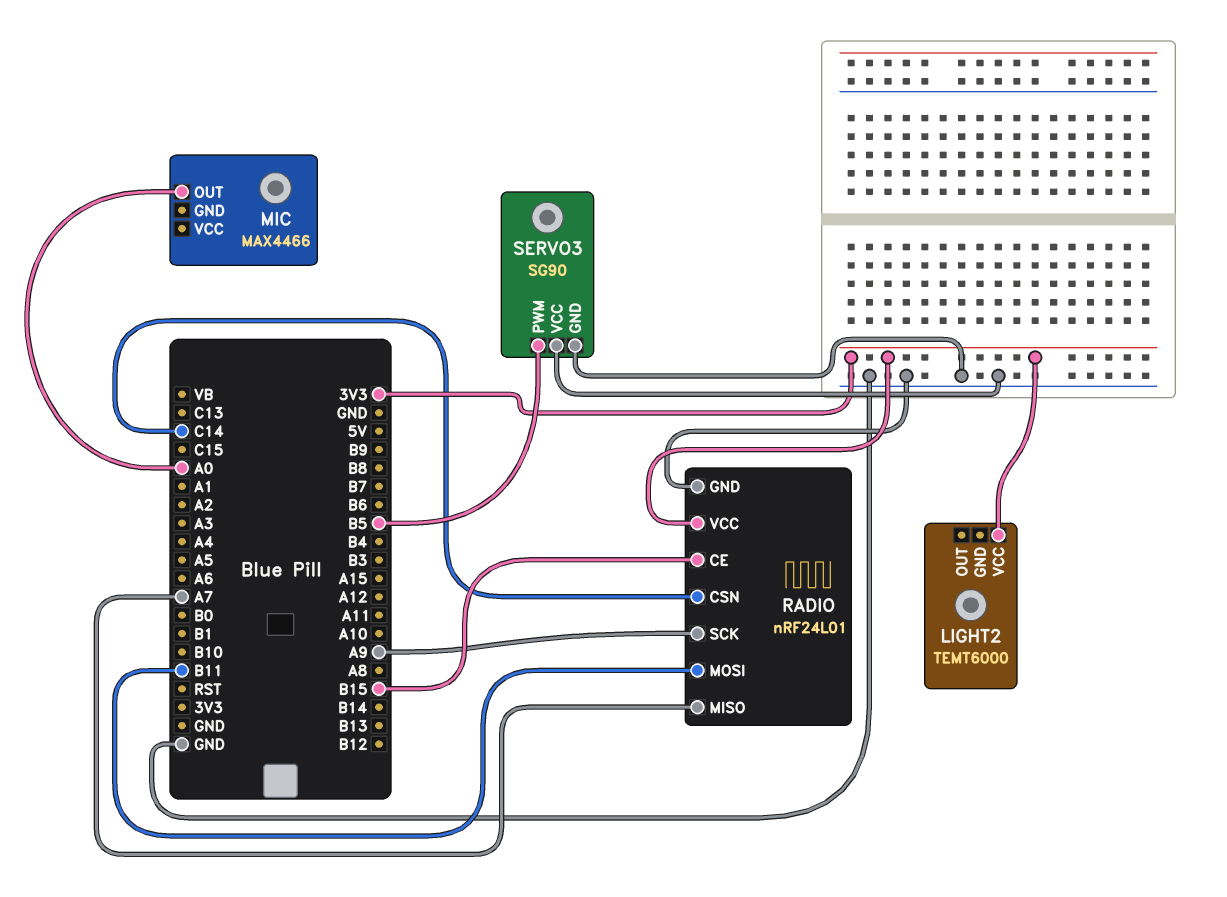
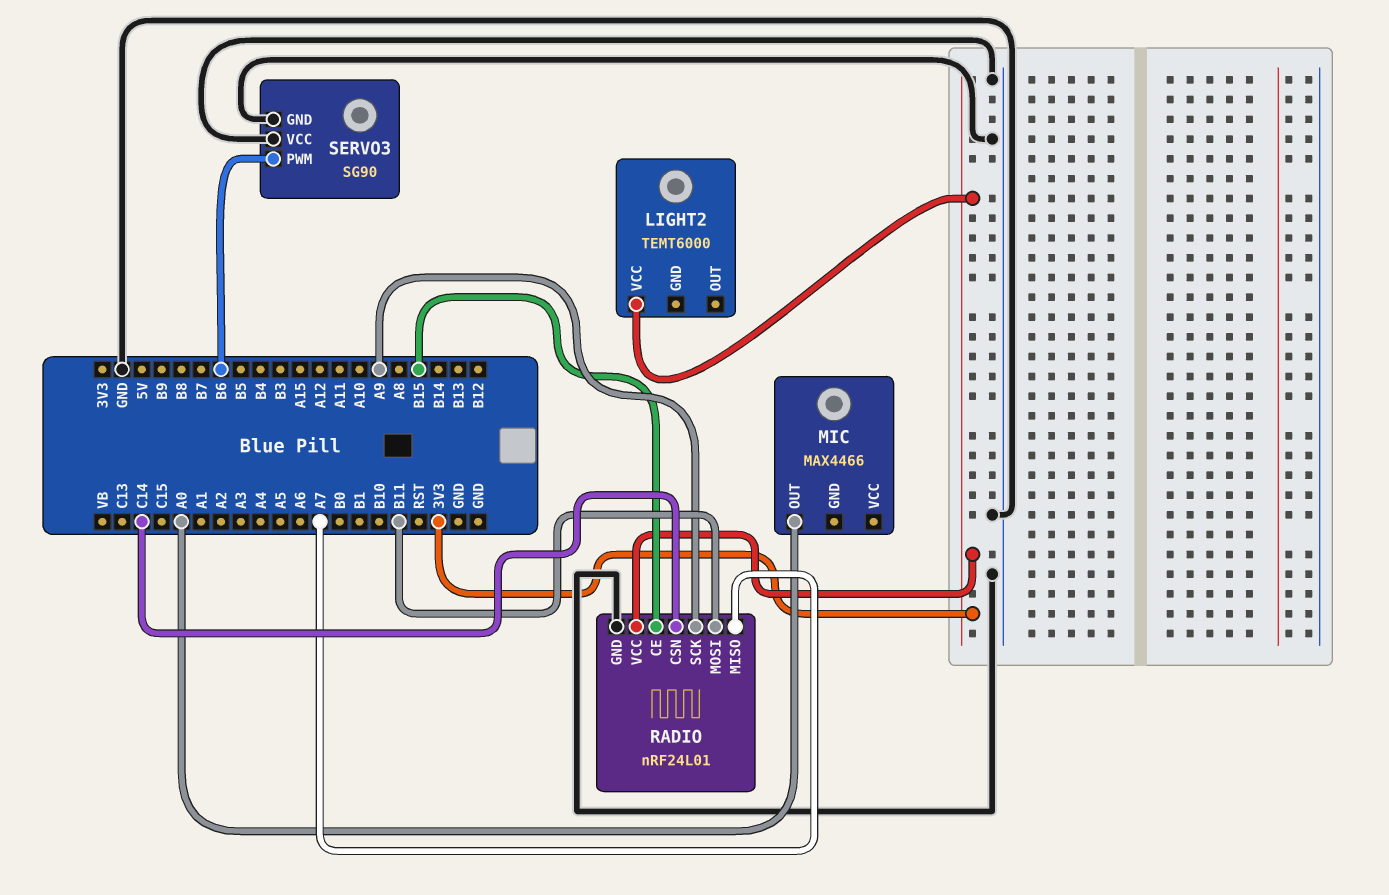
SERVO3 pin PWM: B5 -> B6

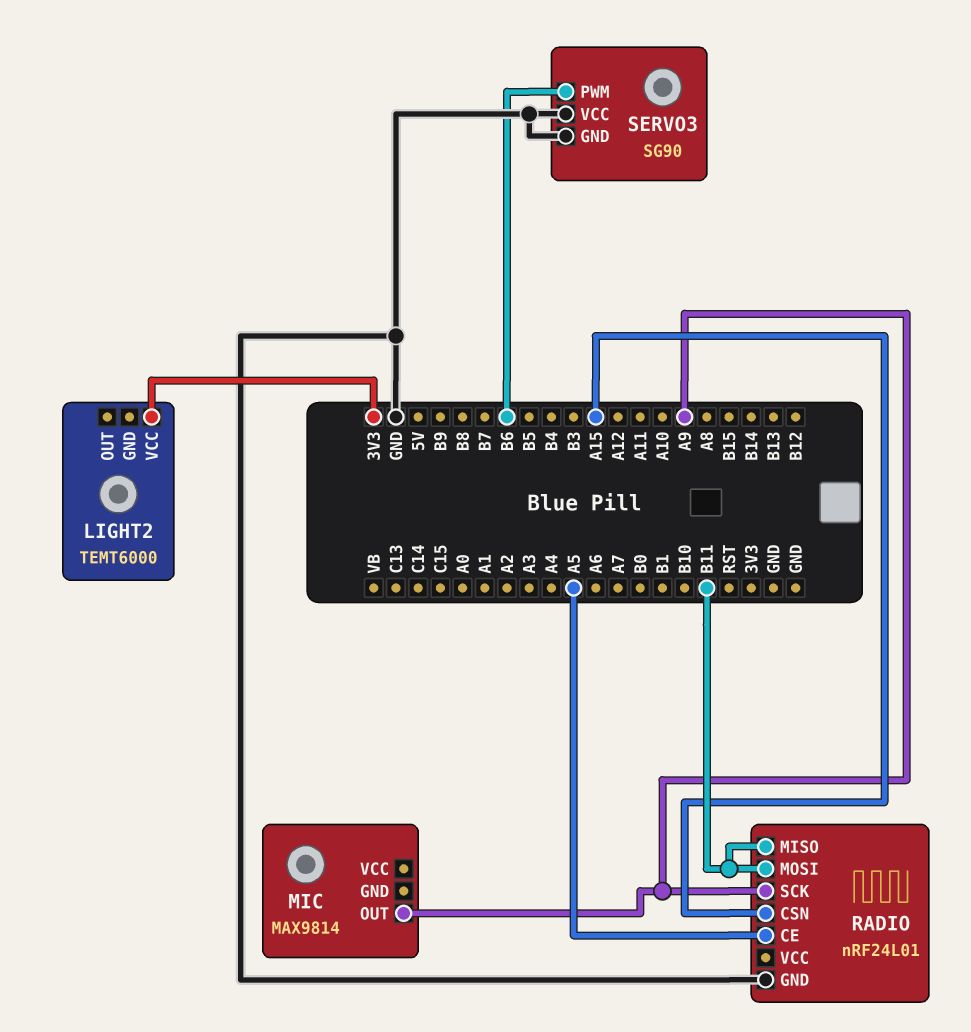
MIC: MAX4466 -> MAX9814
MIC pin OUT: A0 -> A9
RADIO pin CE: B15 -> A5
RADIO pin CSN: C14 -> A15
RADIO pin MISO: A7 -> B11
RADIO pin VCC: 3V3 -> none

